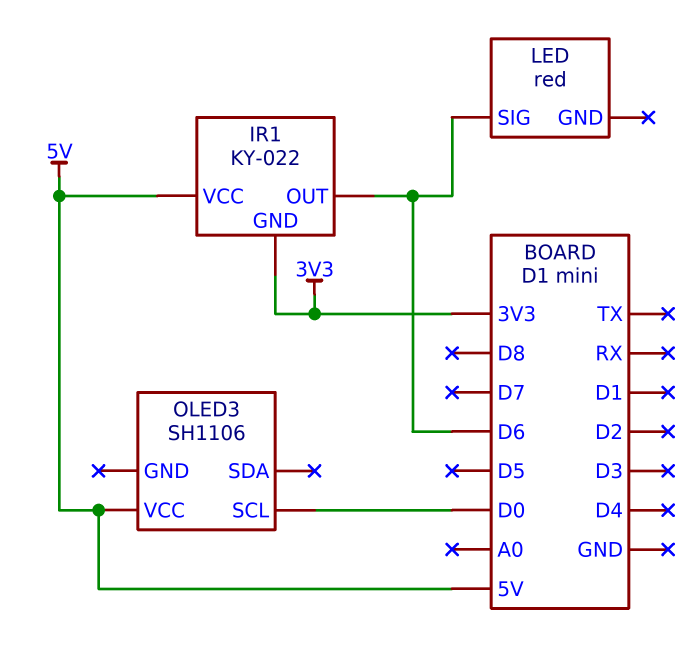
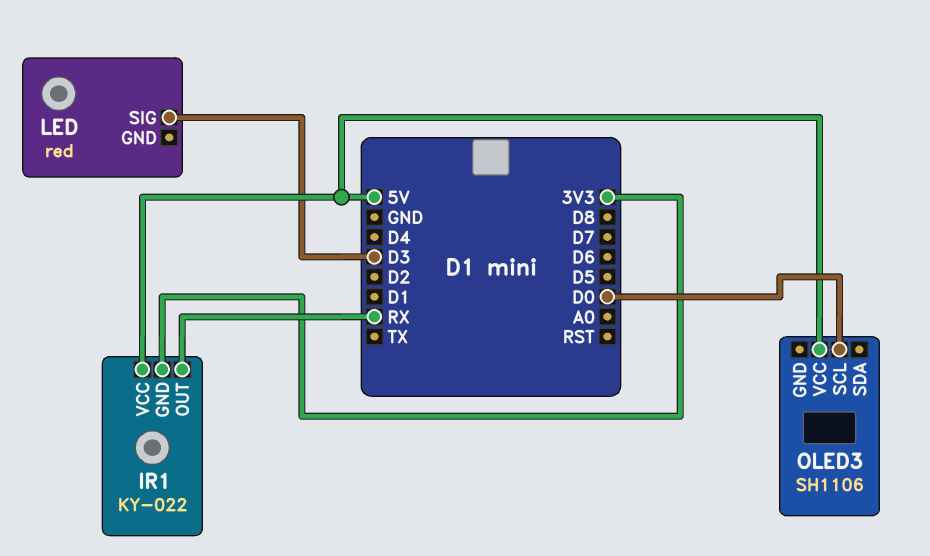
IR1 pin OUT: D6 -> RX
LED pin SIG: D6 -> D3

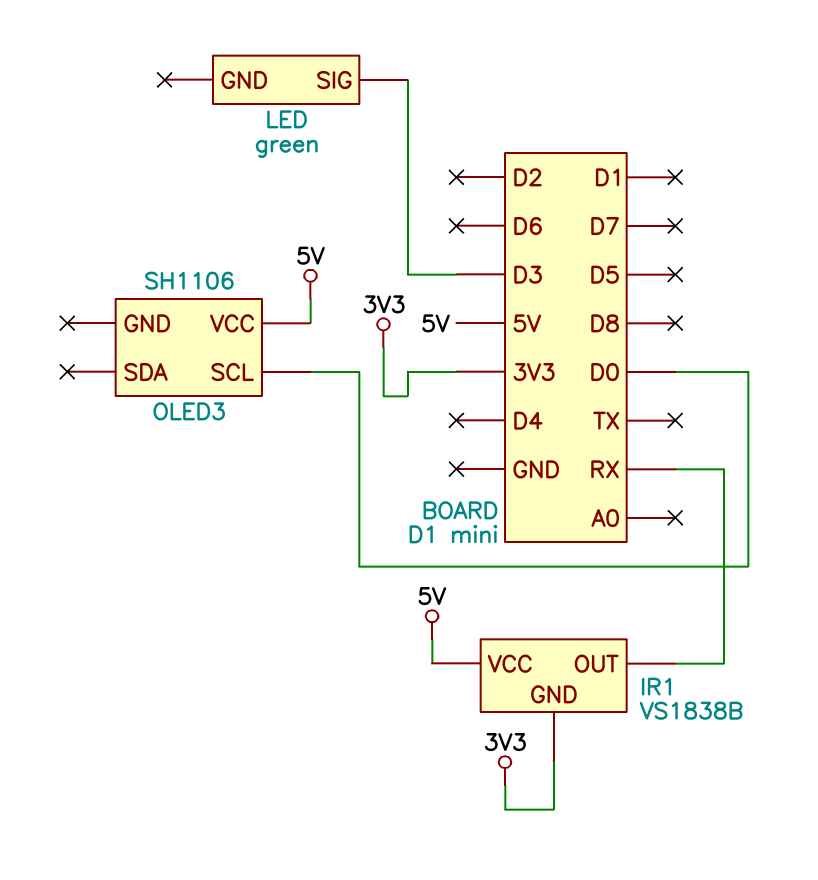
IR1: KY-022 -> VS1838B
LED: red -> green

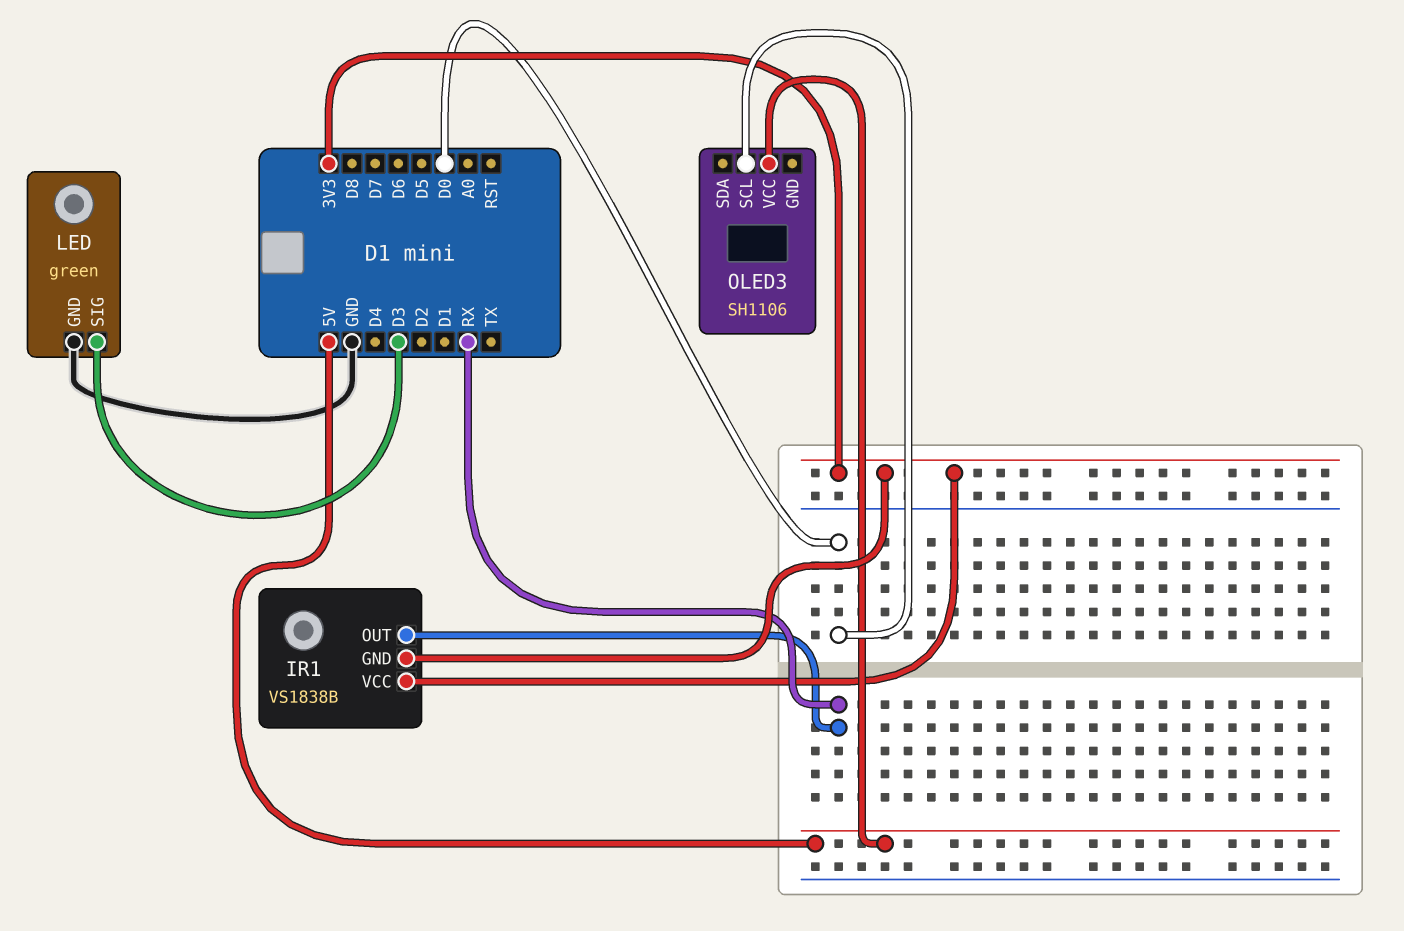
IR1 pin VCC: 5V -> 3V3
LED pin GND: none -> GND

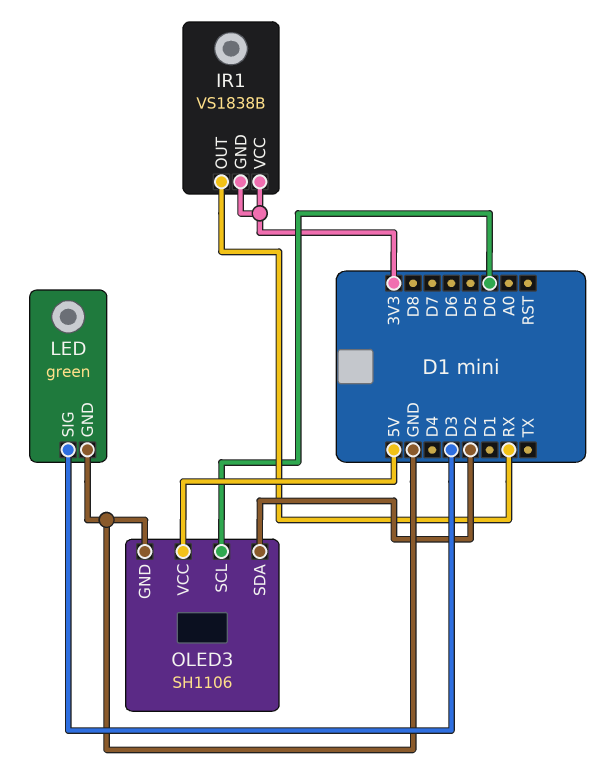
OLED3 pin GND: none -> GND
OLED3 pin SDA: none -> D2

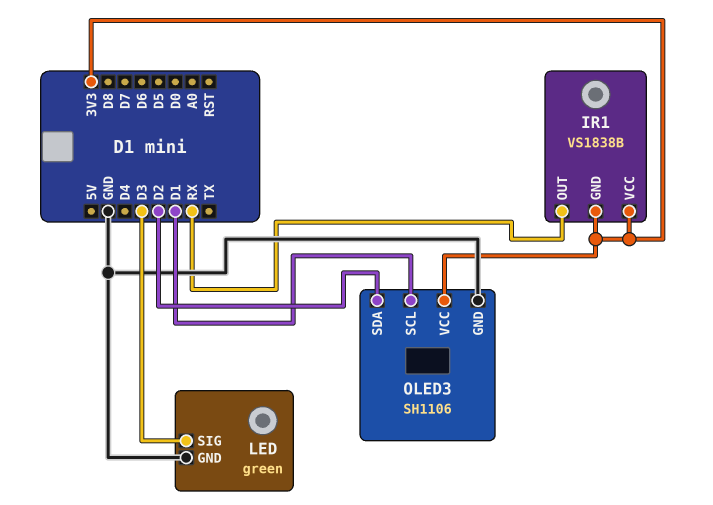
OLED3 pin SCL: D0 -> D1
OLED3 pin VCC: 5V -> 3V3

